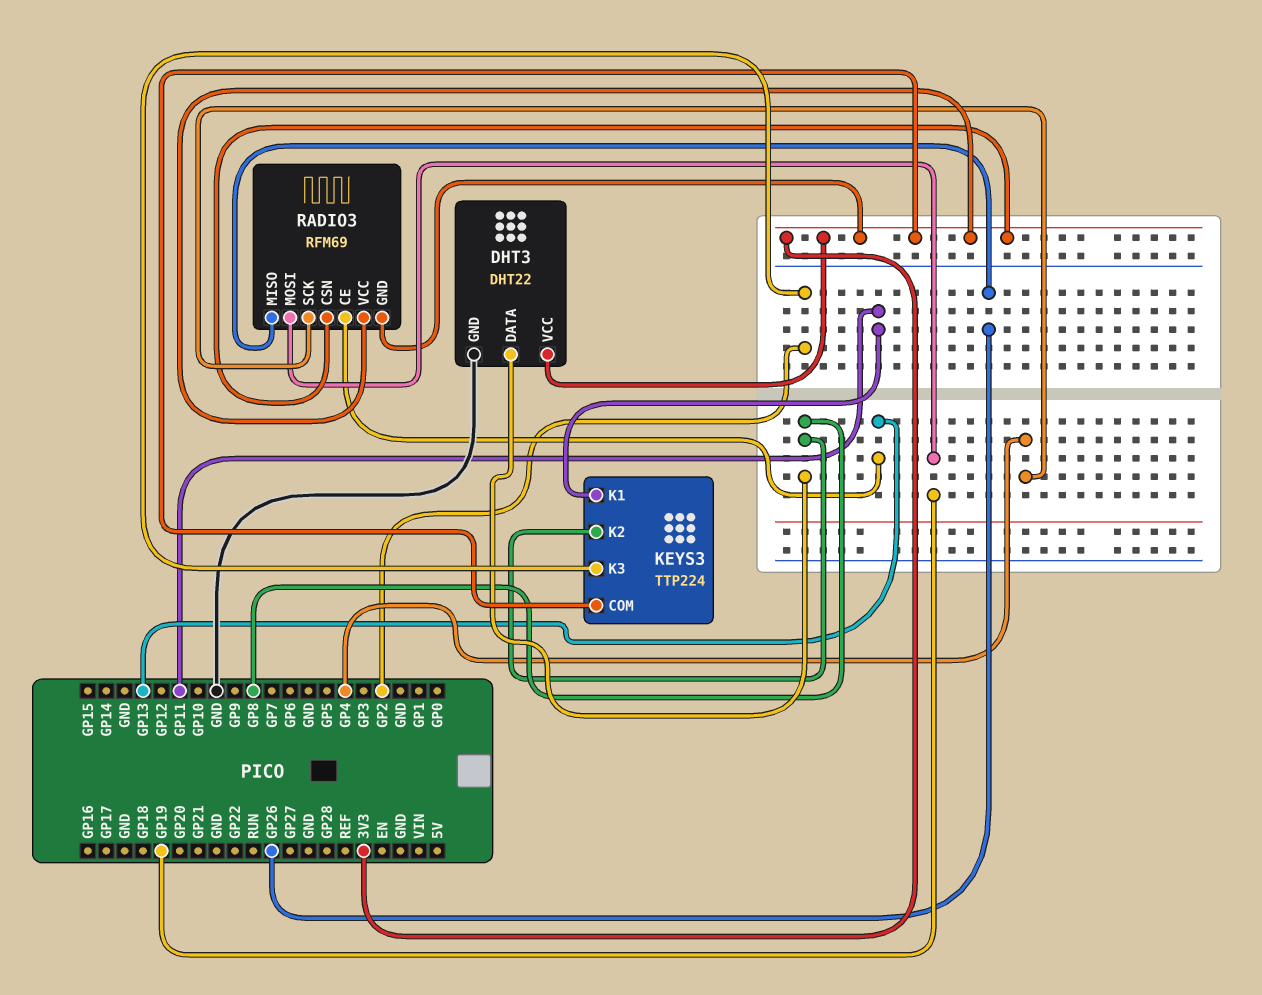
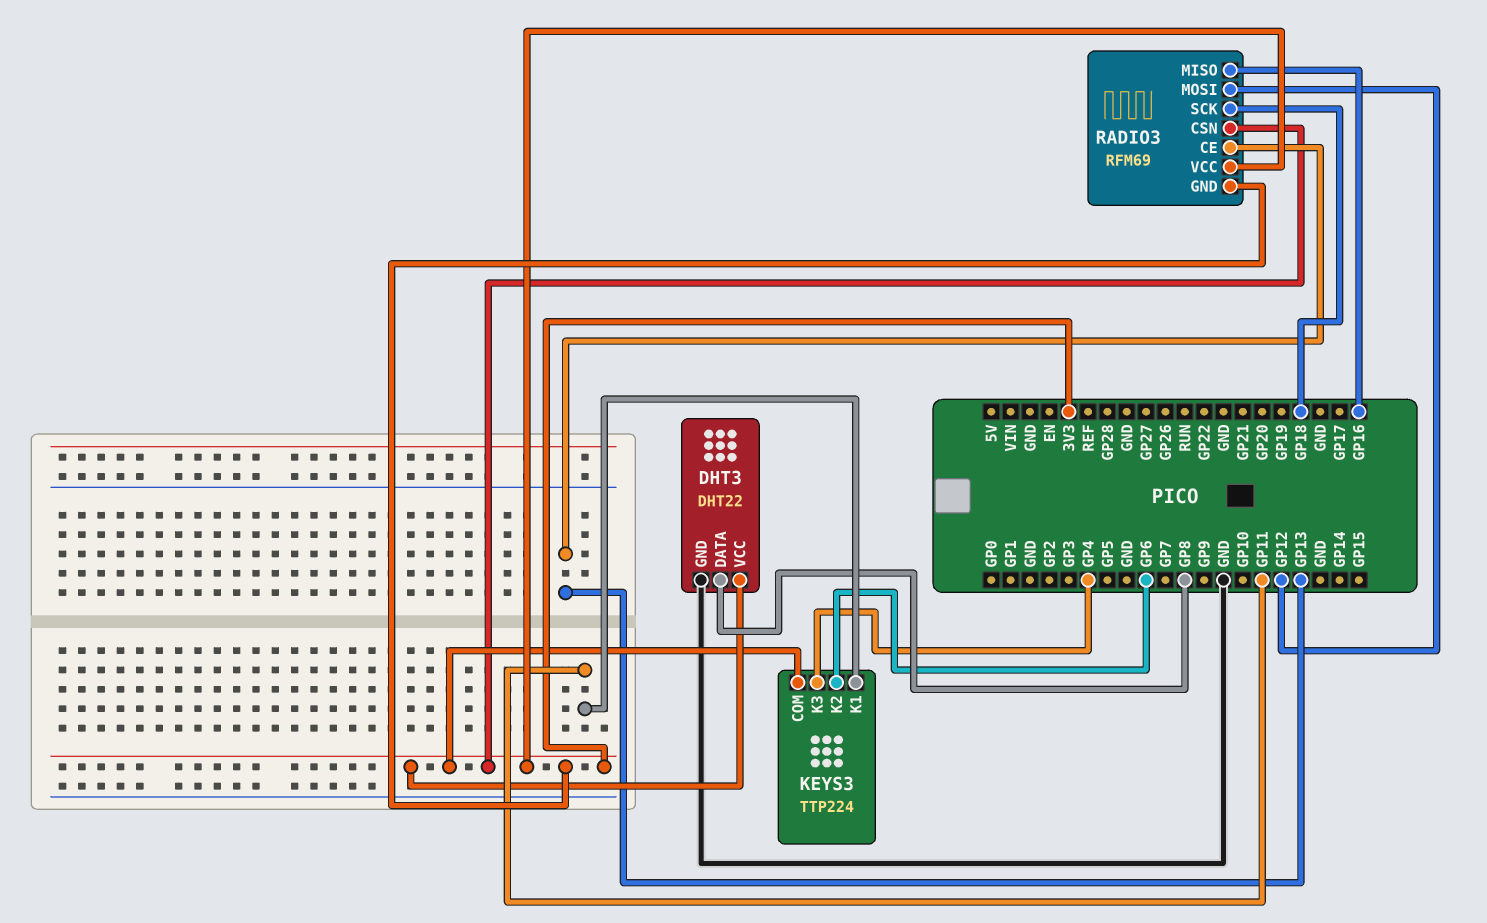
KEYS3 pin K2: GP8 -> GP6
KEYS3 pin K3: GP2 -> GP4
RADIO3 pin MISO: GP26 -> GP16
RADIO3 pin MOSI: GP19 -> GP12
RADIO3 pin SCK: GP4 -> GP18

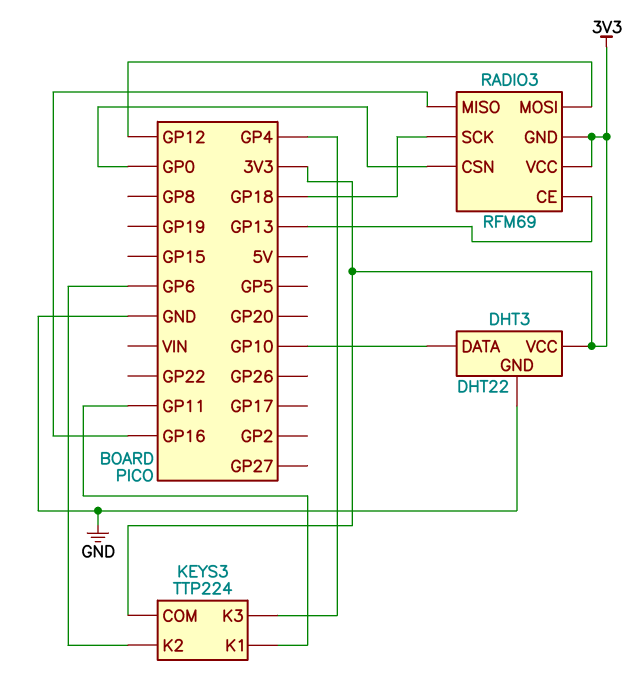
DHT3 pin DATA: GP8 -> GP10
RADIO3 pin CSN: 3V3 -> GP0

